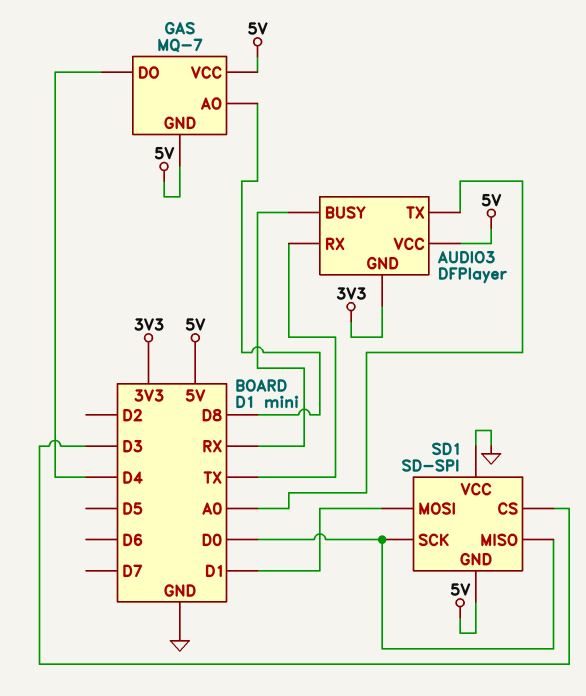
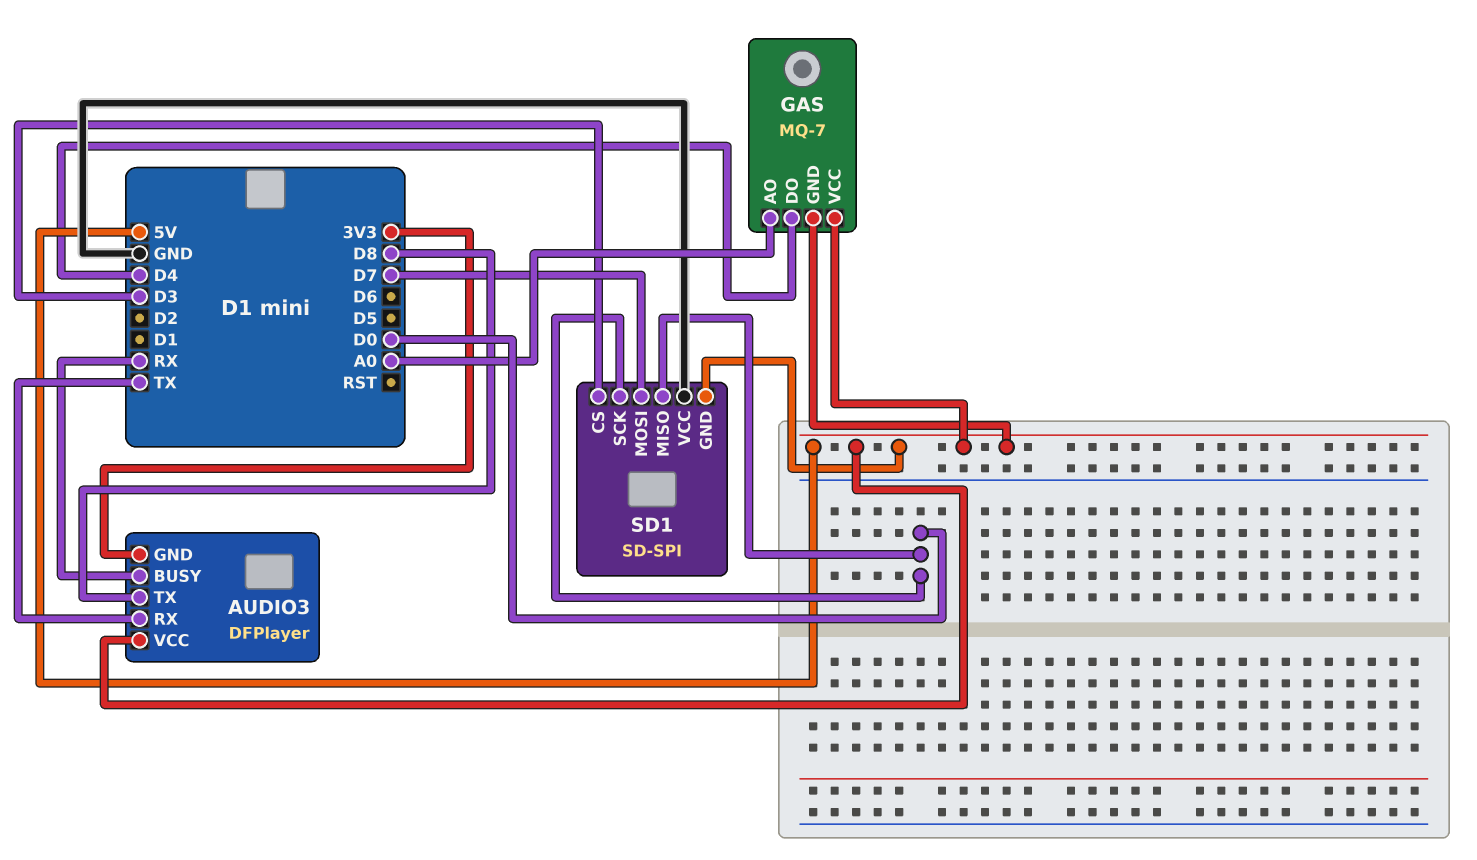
AUDIO3 pin TX: A0 -> D8
GAS pin AO: D8 -> A0
SD1 pin MOSI: D1 -> D7

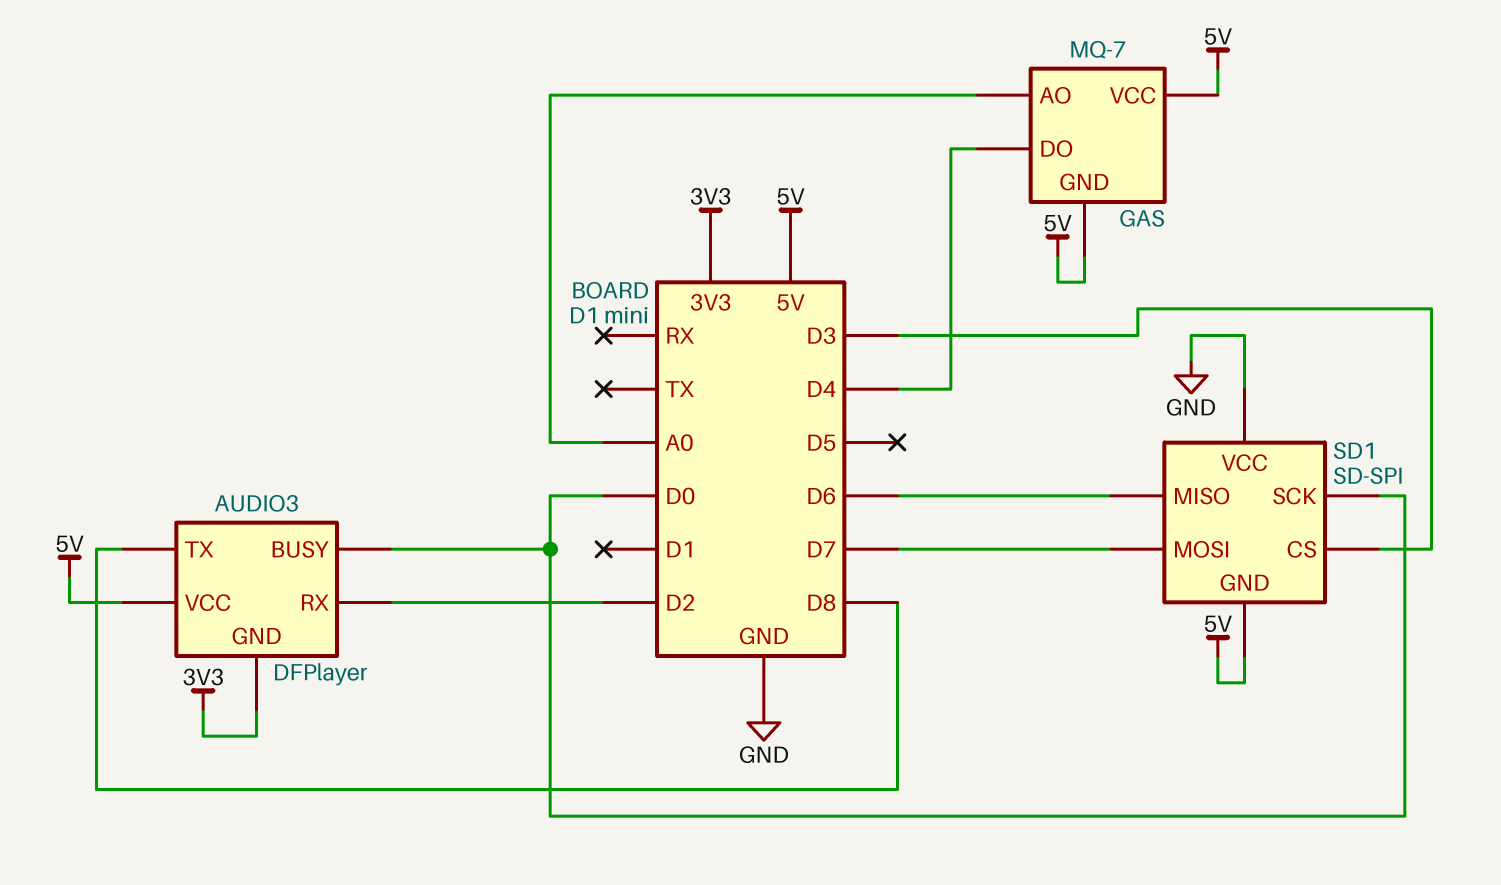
AUDIO3 pin BUSY: RX -> D0
AUDIO3 pin RX: TX -> D2
SD1 pin MISO: D0 -> D6

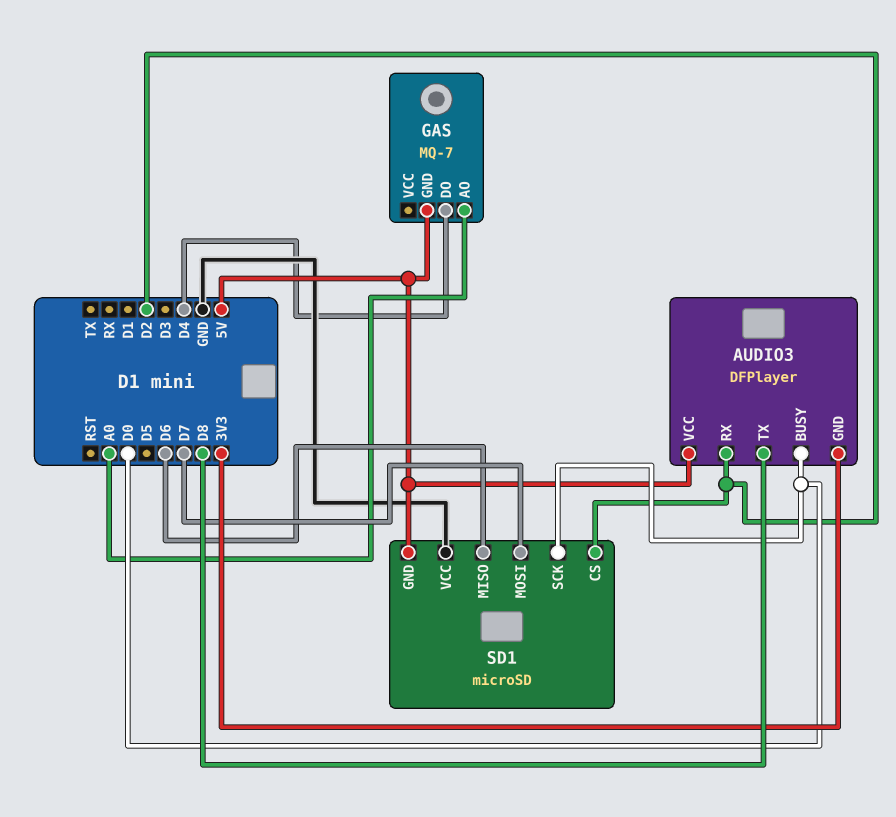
GAS pin VCC: 5V -> none
SD1: SD-SPI -> microSD
SD1 pin CS: D3 -> D2

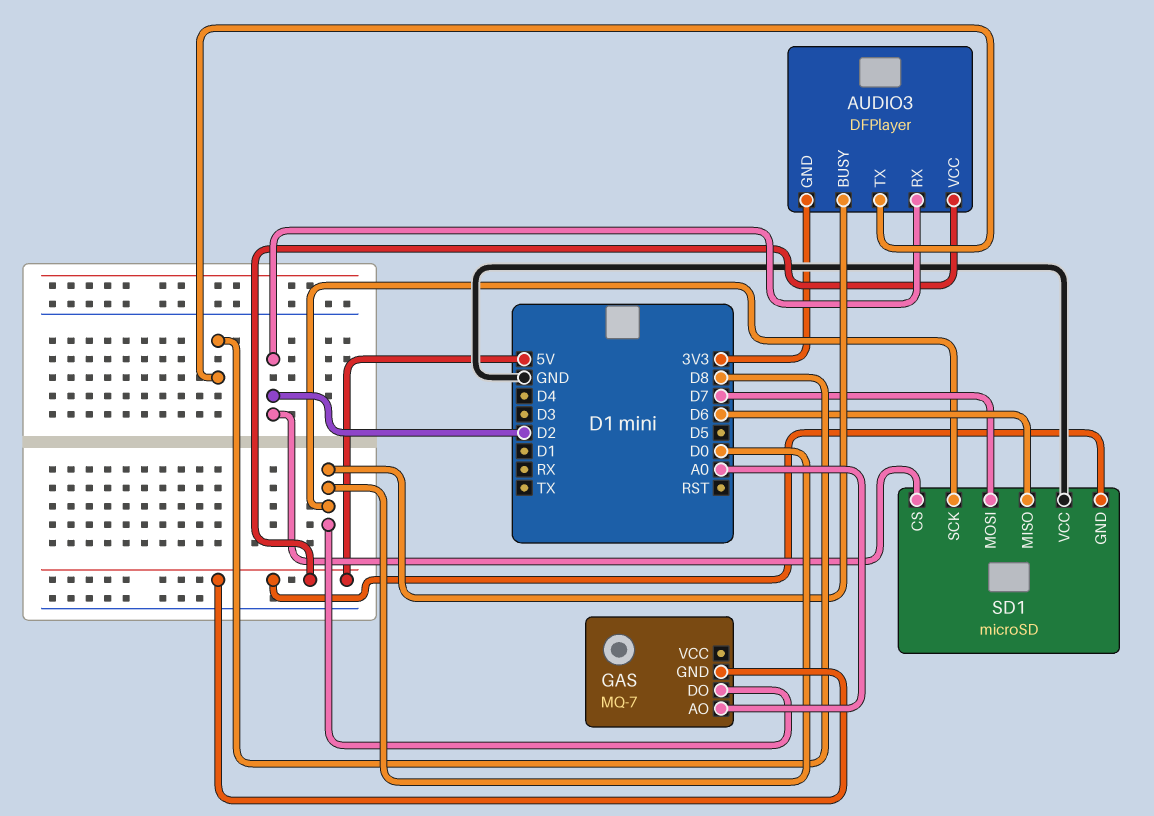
GAS pin DO: D4 -> D0

